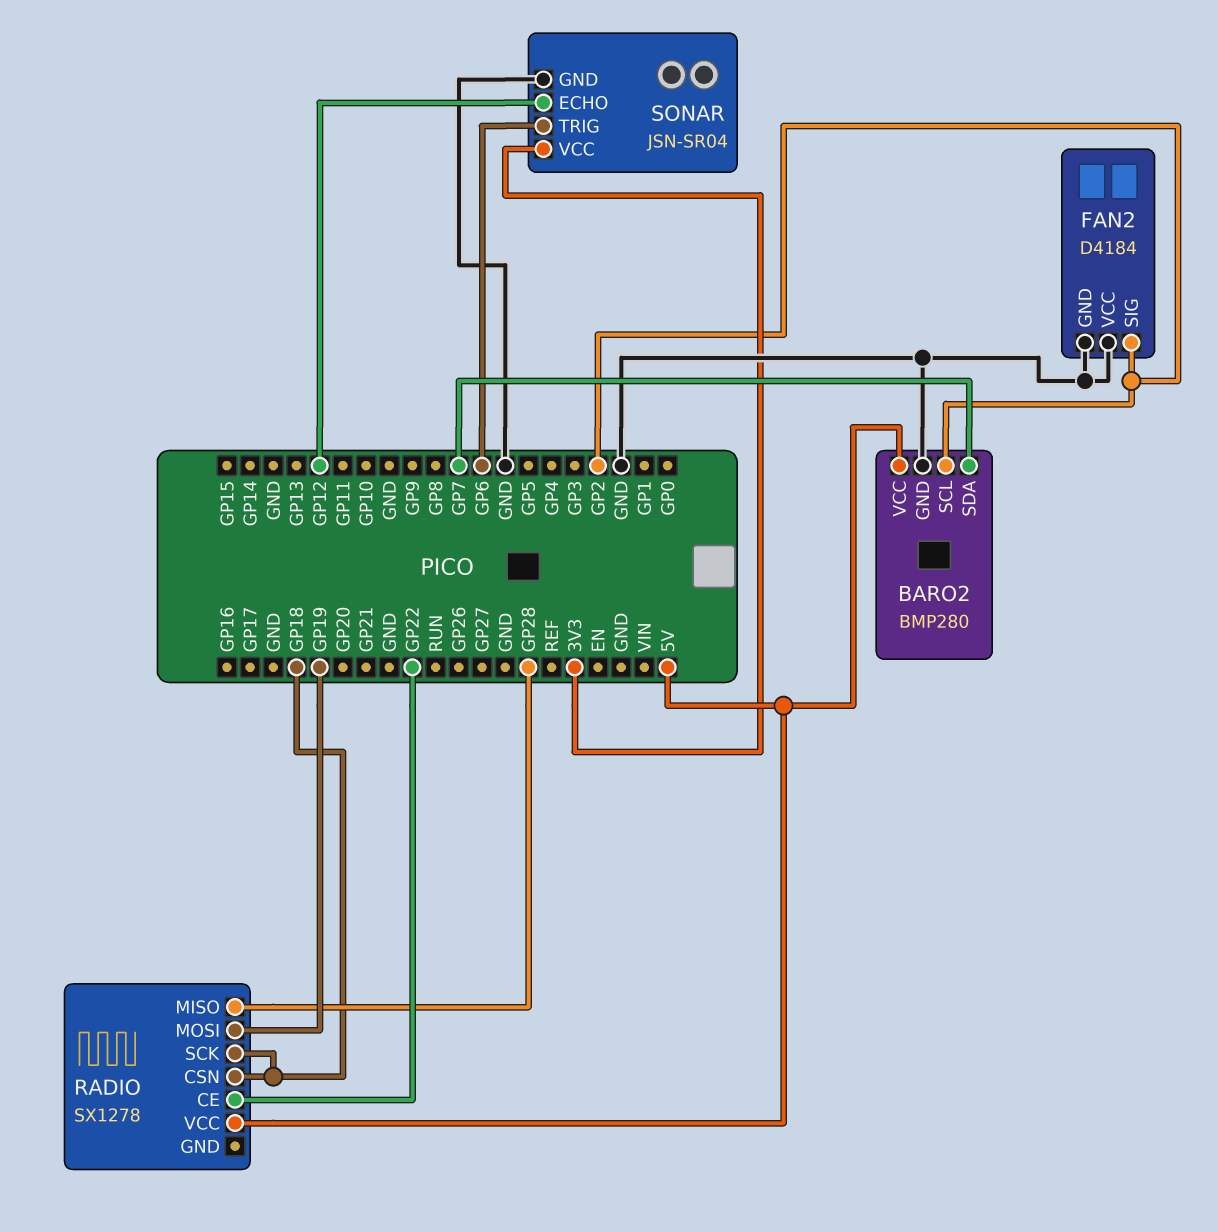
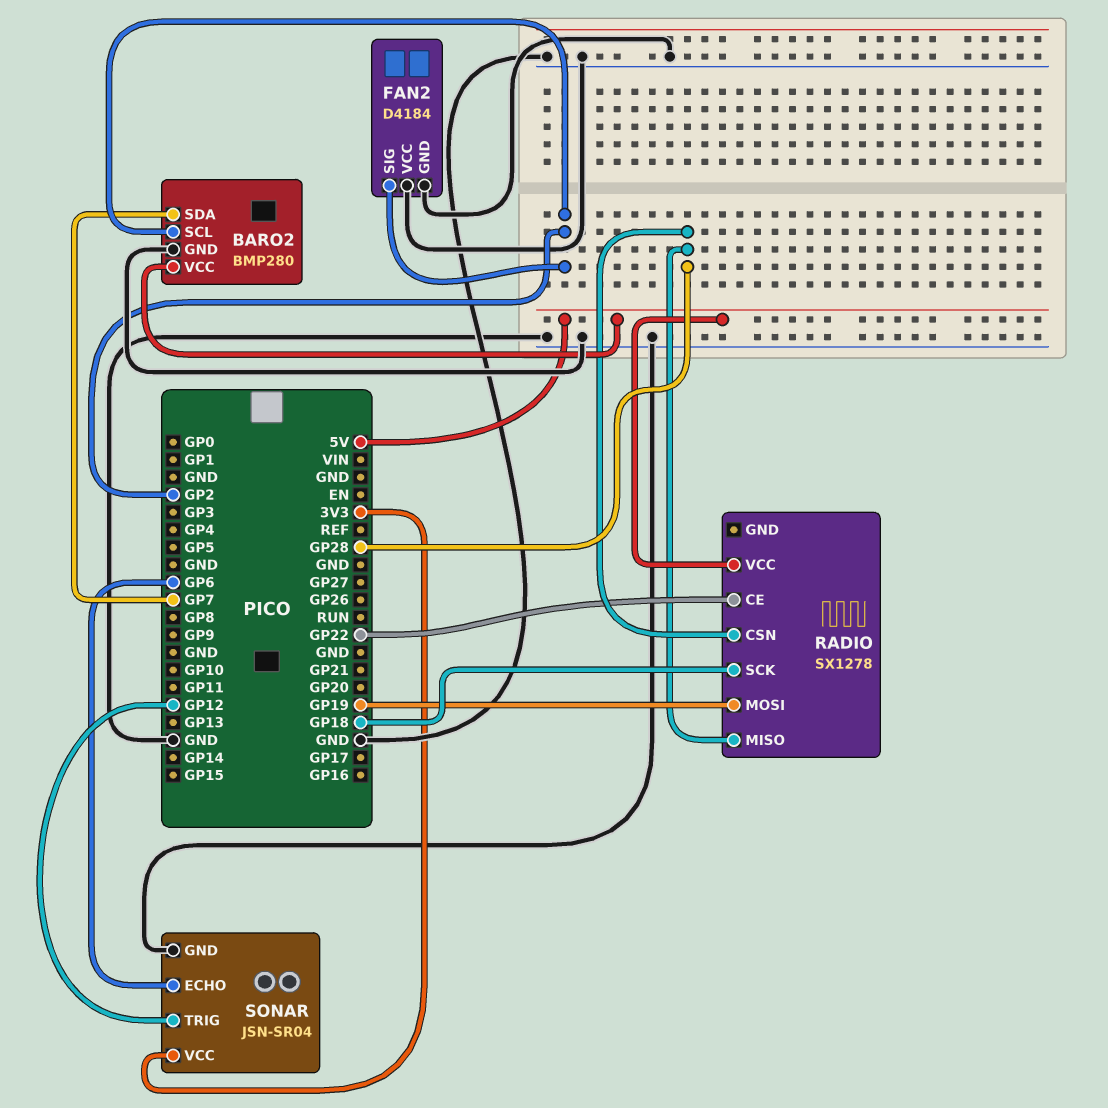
RADIO pin CSN: GP18 -> GP28
SONAR pin ECHO: GP12 -> GP6
SONAR pin TRIG: GP6 -> GP12

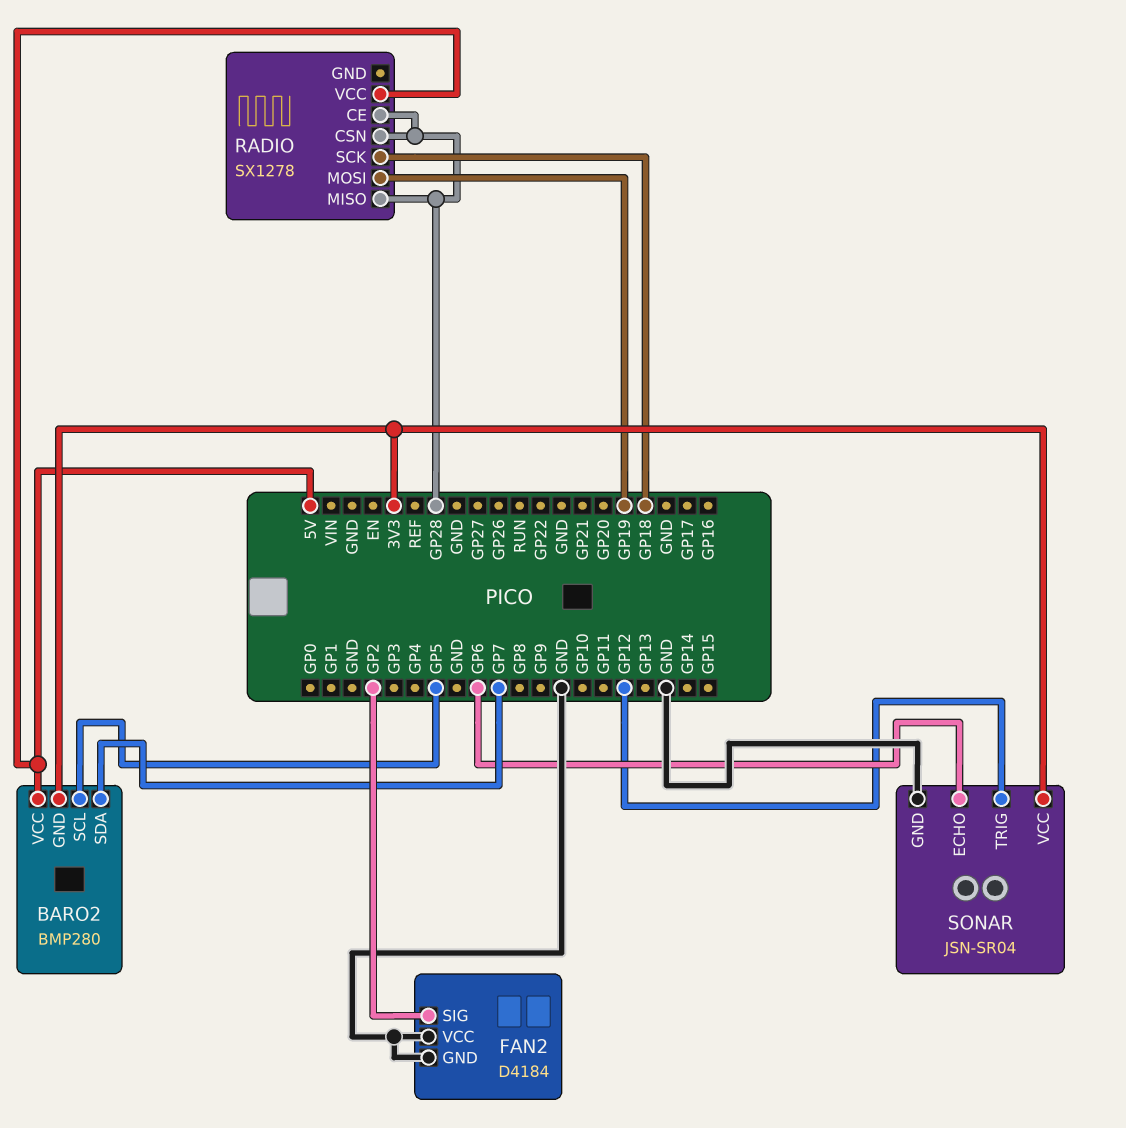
BARO2 pin GND: GND -> 3V3
BARO2 pin SCL: GP2 -> GP5
RADIO pin CE: GP22 -> GP28

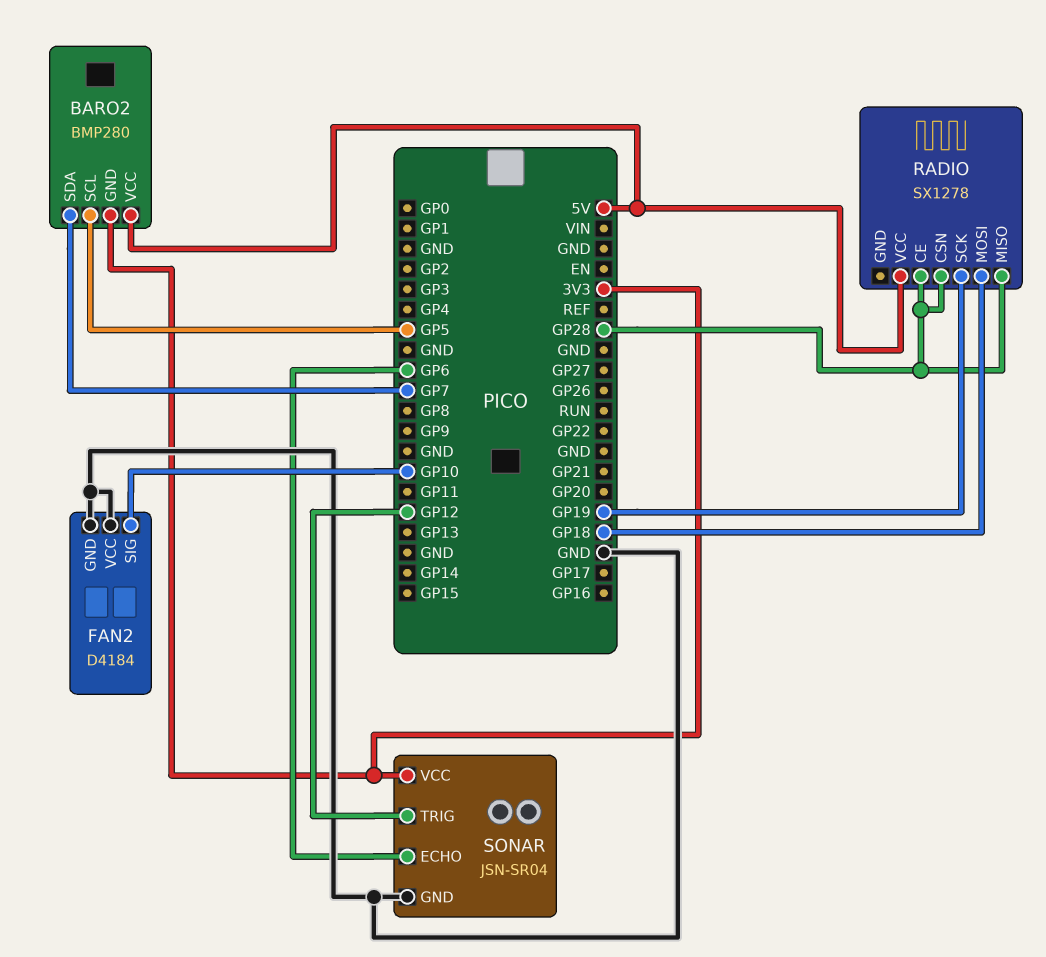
FAN2 pin SIG: GP2 -> GP10
RADIO pin MOSI: GP19 -> GP18
RADIO pin SCK: GP18 -> GP19

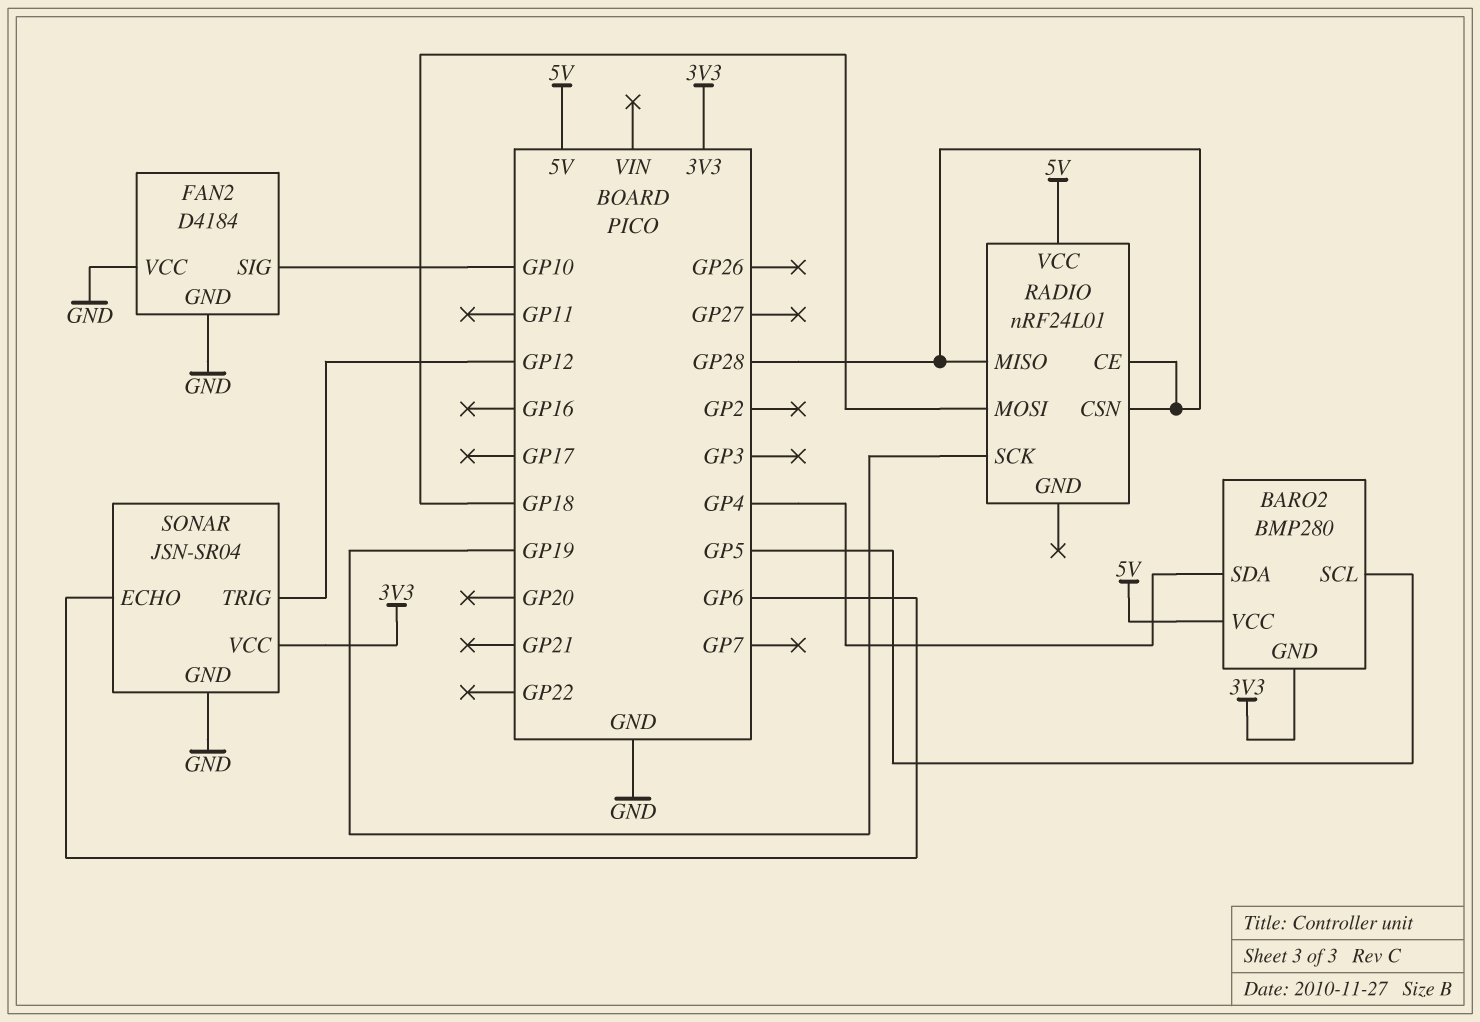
BARO2 pin SDA: GP7 -> GP4
RADIO: SX1278 -> nRF24L01

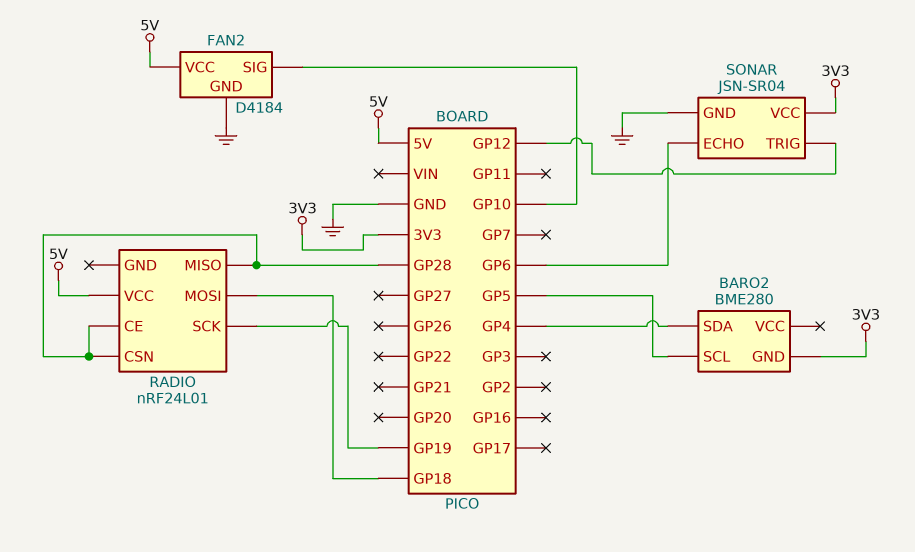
BARO2: BMP280 -> BME280
BARO2 pin VCC: 5V -> none
FAN2 pin VCC: GND -> 5V

